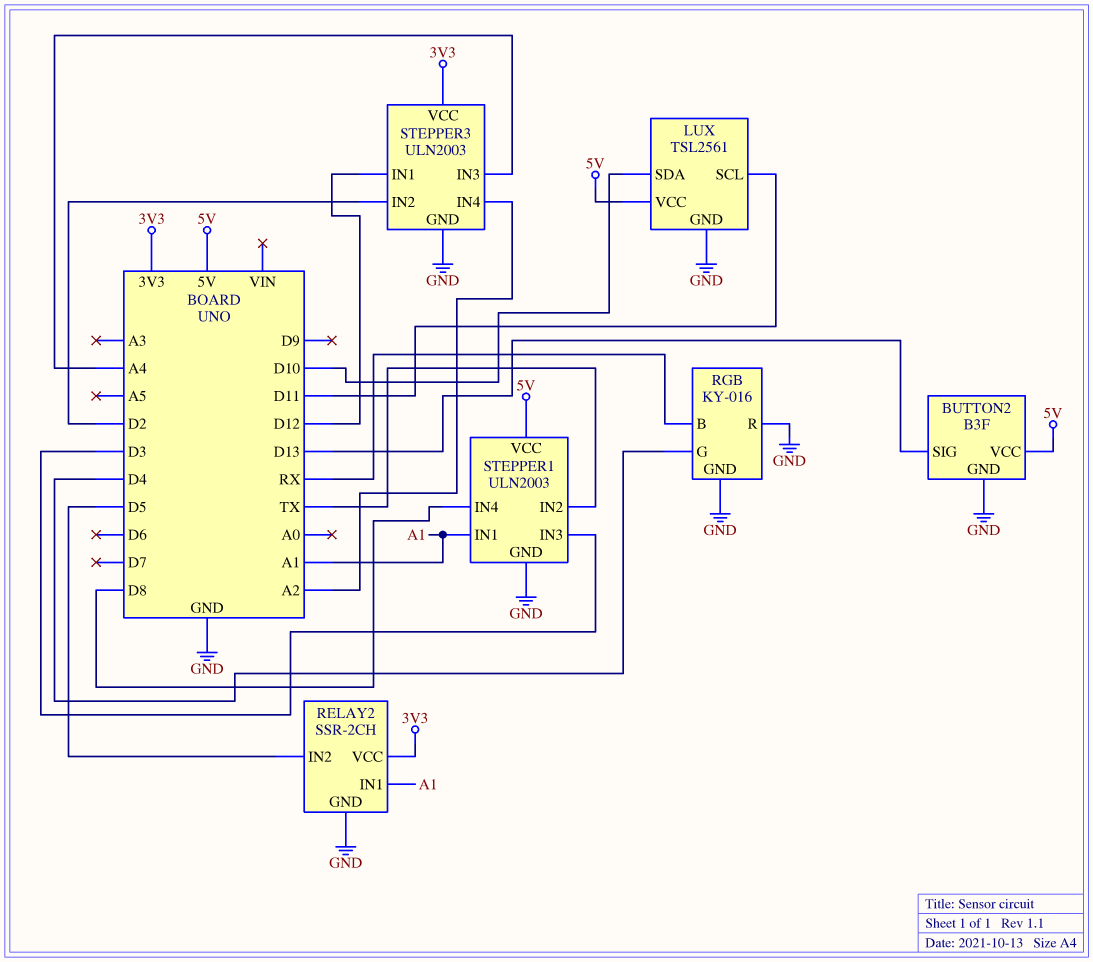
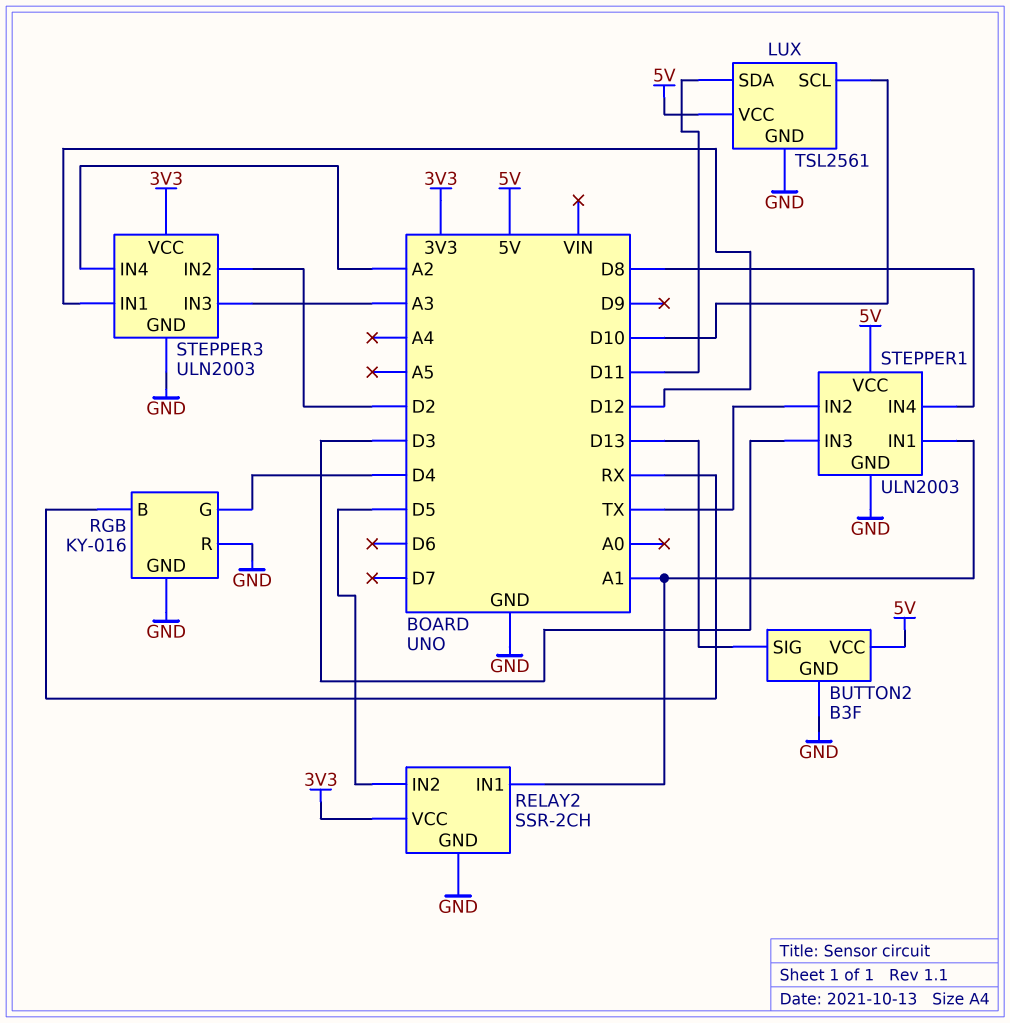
LUX pin SCL: D11 -> D10
LUX pin SDA: D10 -> D11
STEPPER3 pin IN3: A4 -> A3

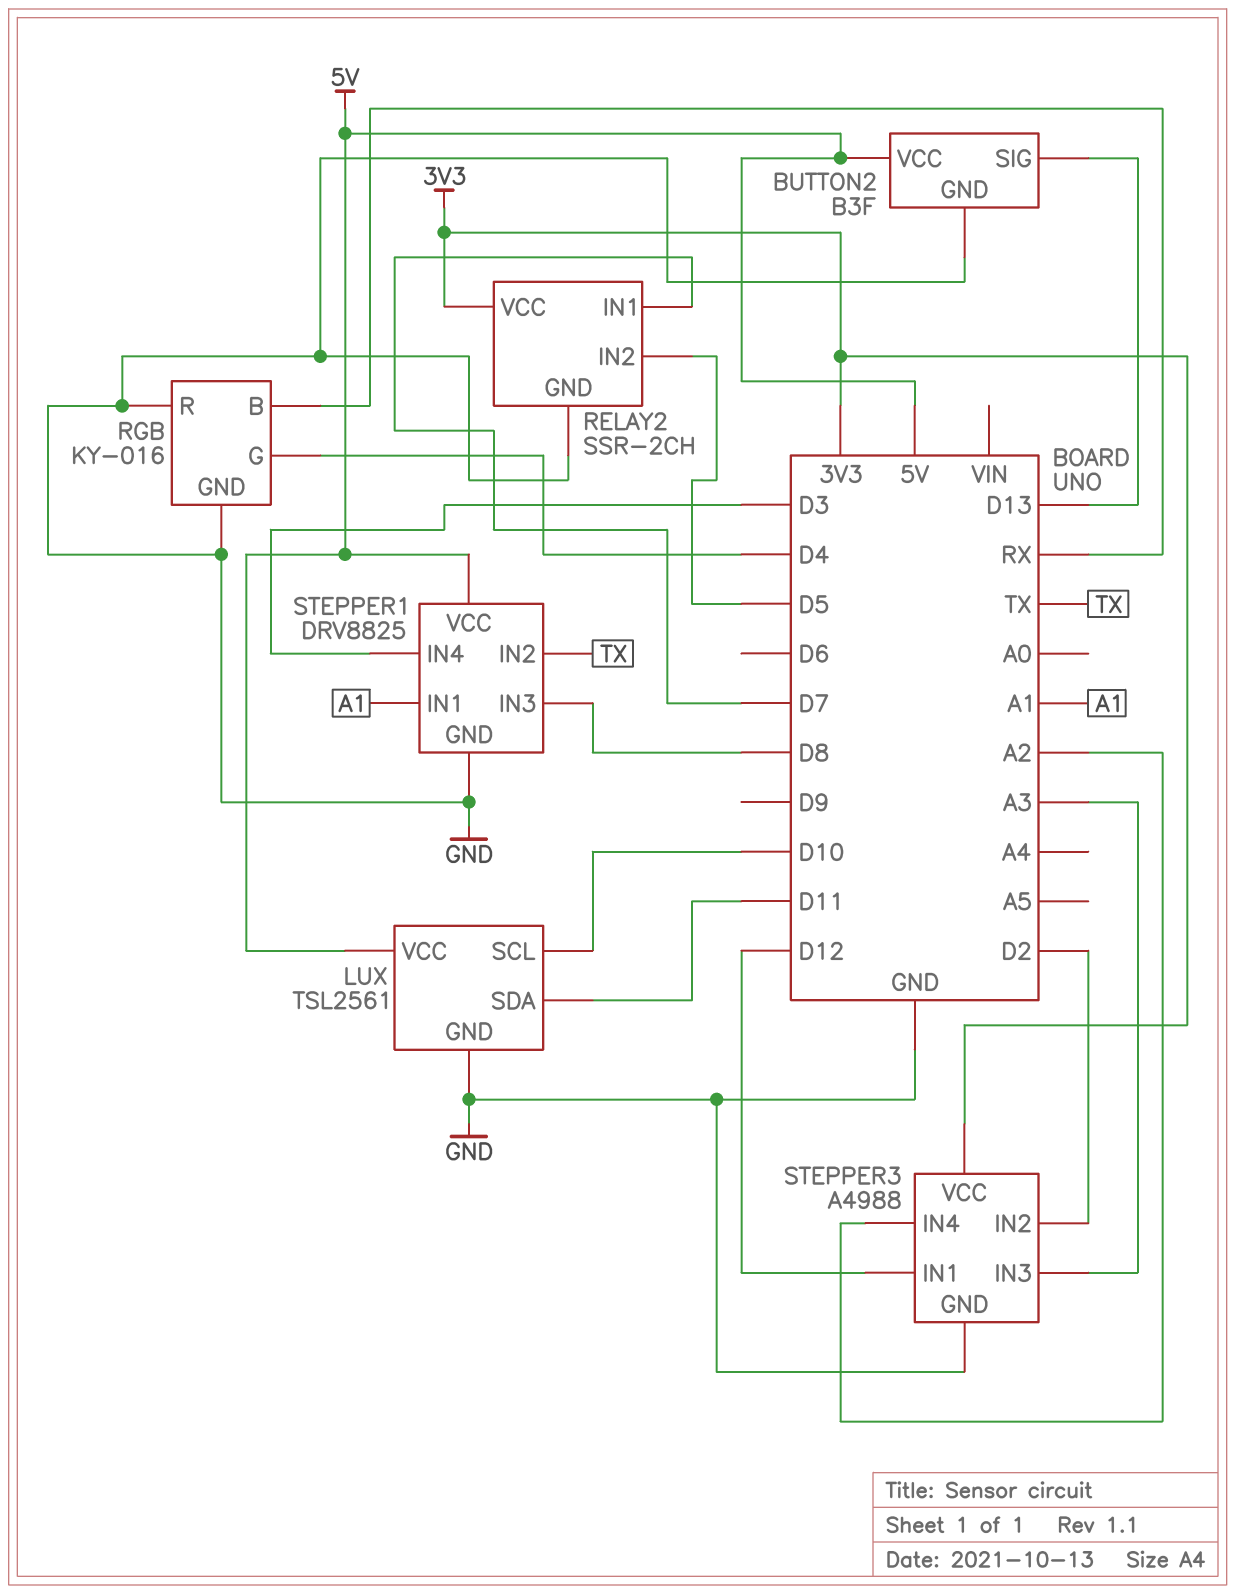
RELAY2 pin IN1: A1 -> D7
STEPPER1: ULN2003 -> DRV8825
STEPPER1 pin IN3: D3 -> D8
STEPPER1 pin IN4: D8 -> D3
STEPPER3: ULN2003 -> A4988

